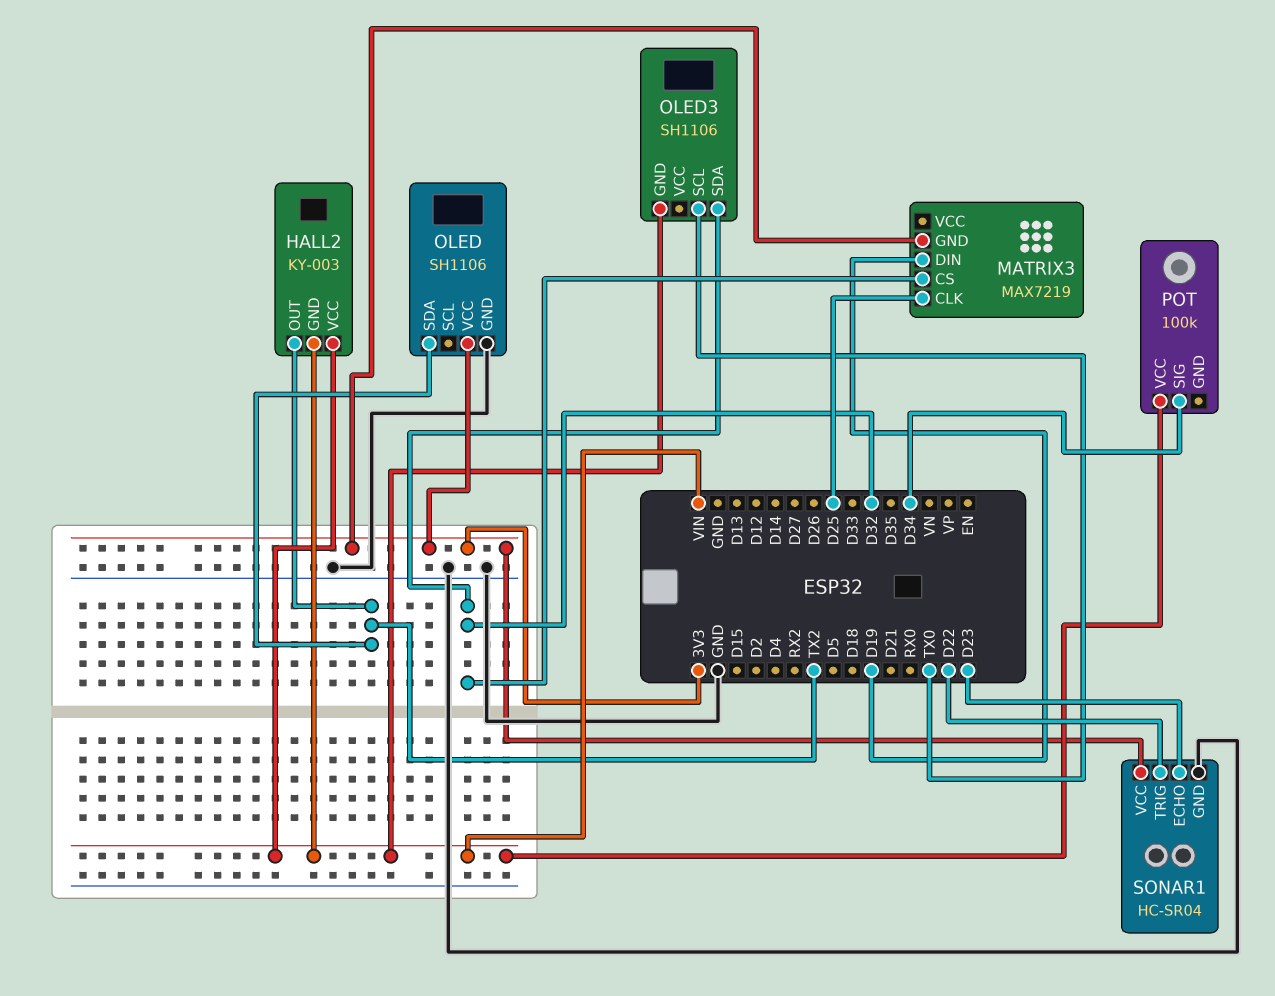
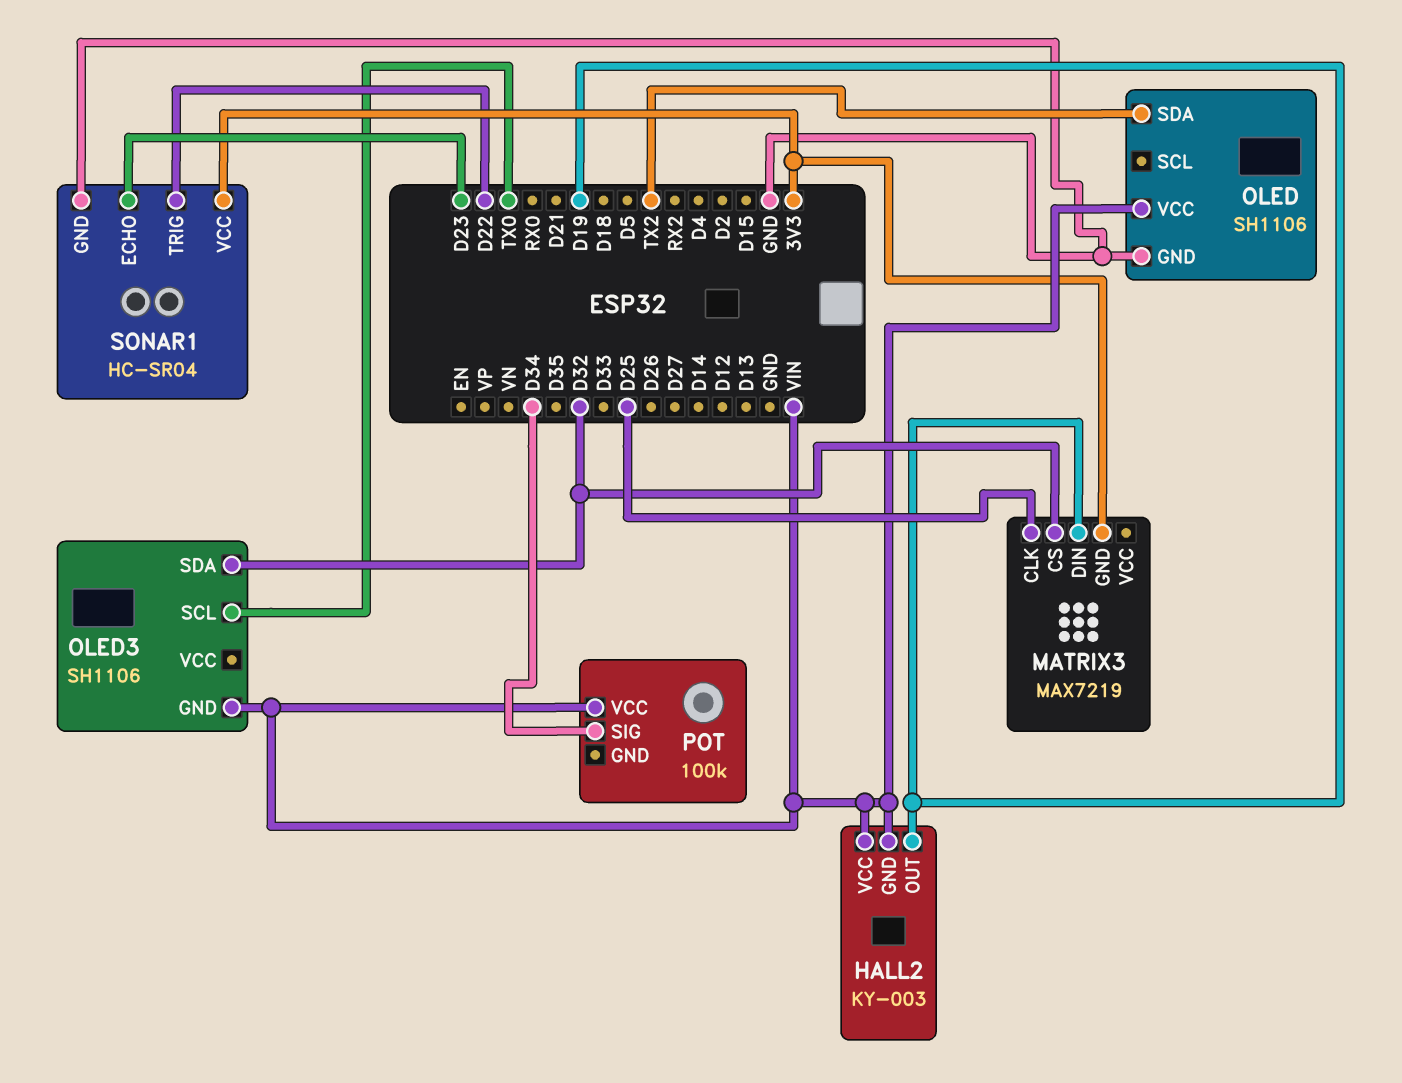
HALL2 pin OUT: TX2 -> D19
OLED pin VCC: 3V3 -> VIN

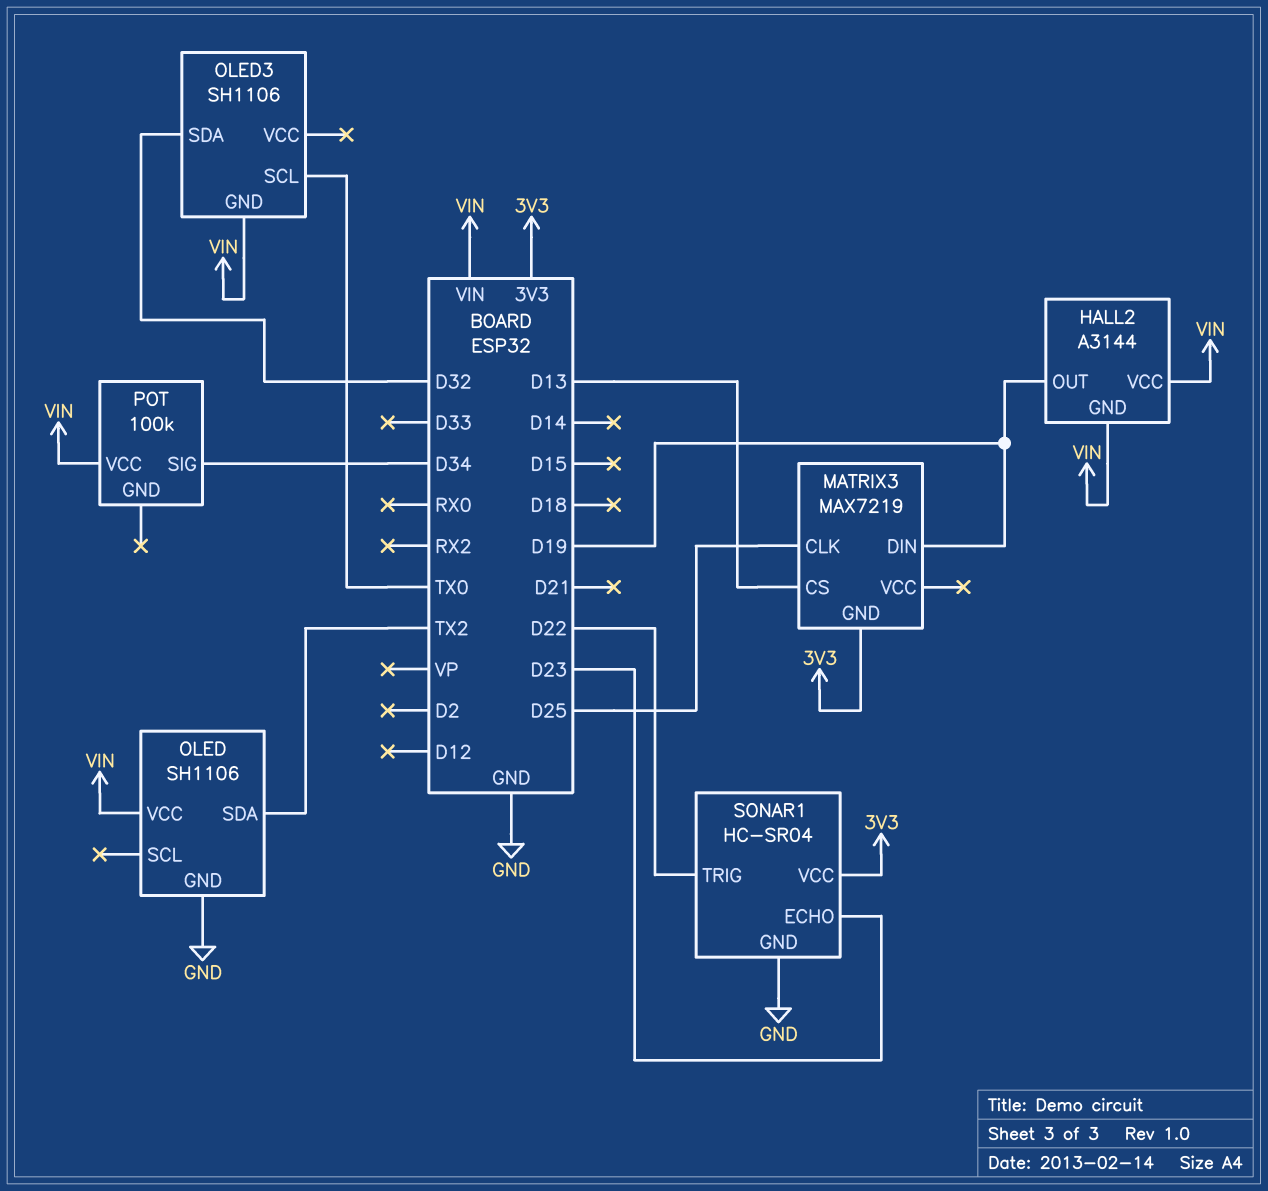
HALL2: KY-003 -> A3144
MATRIX3 pin CS: D32 -> D13

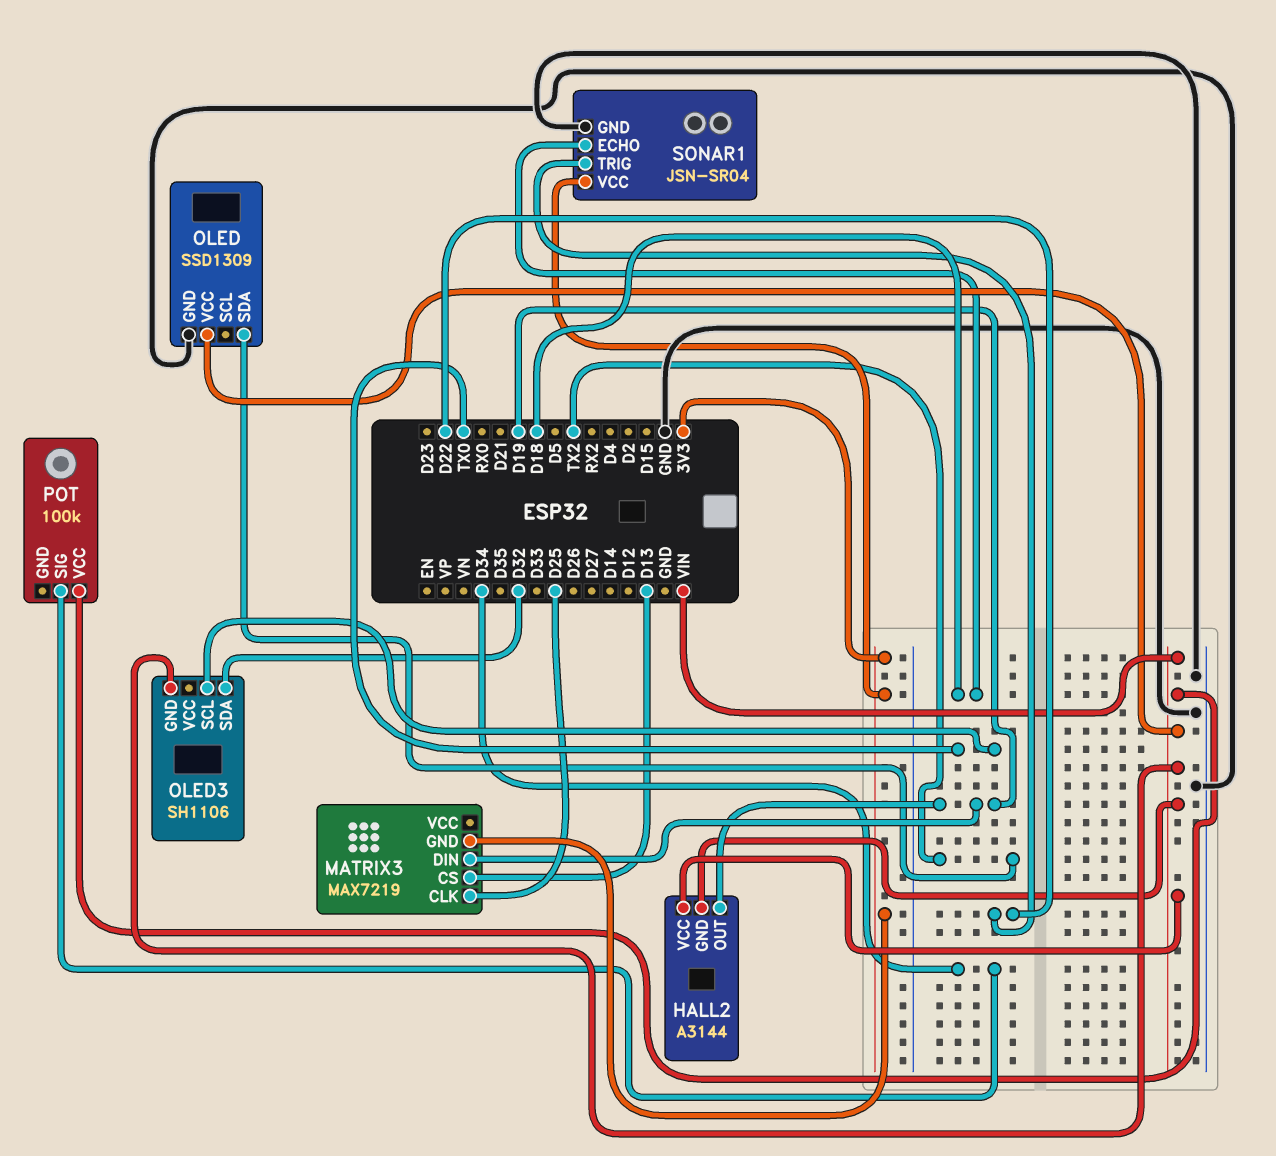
OLED: SH1106 -> SSD1309
SONAR1: HC-SR04 -> JSN-SR04
SONAR1 pin ECHO: D23 -> D18

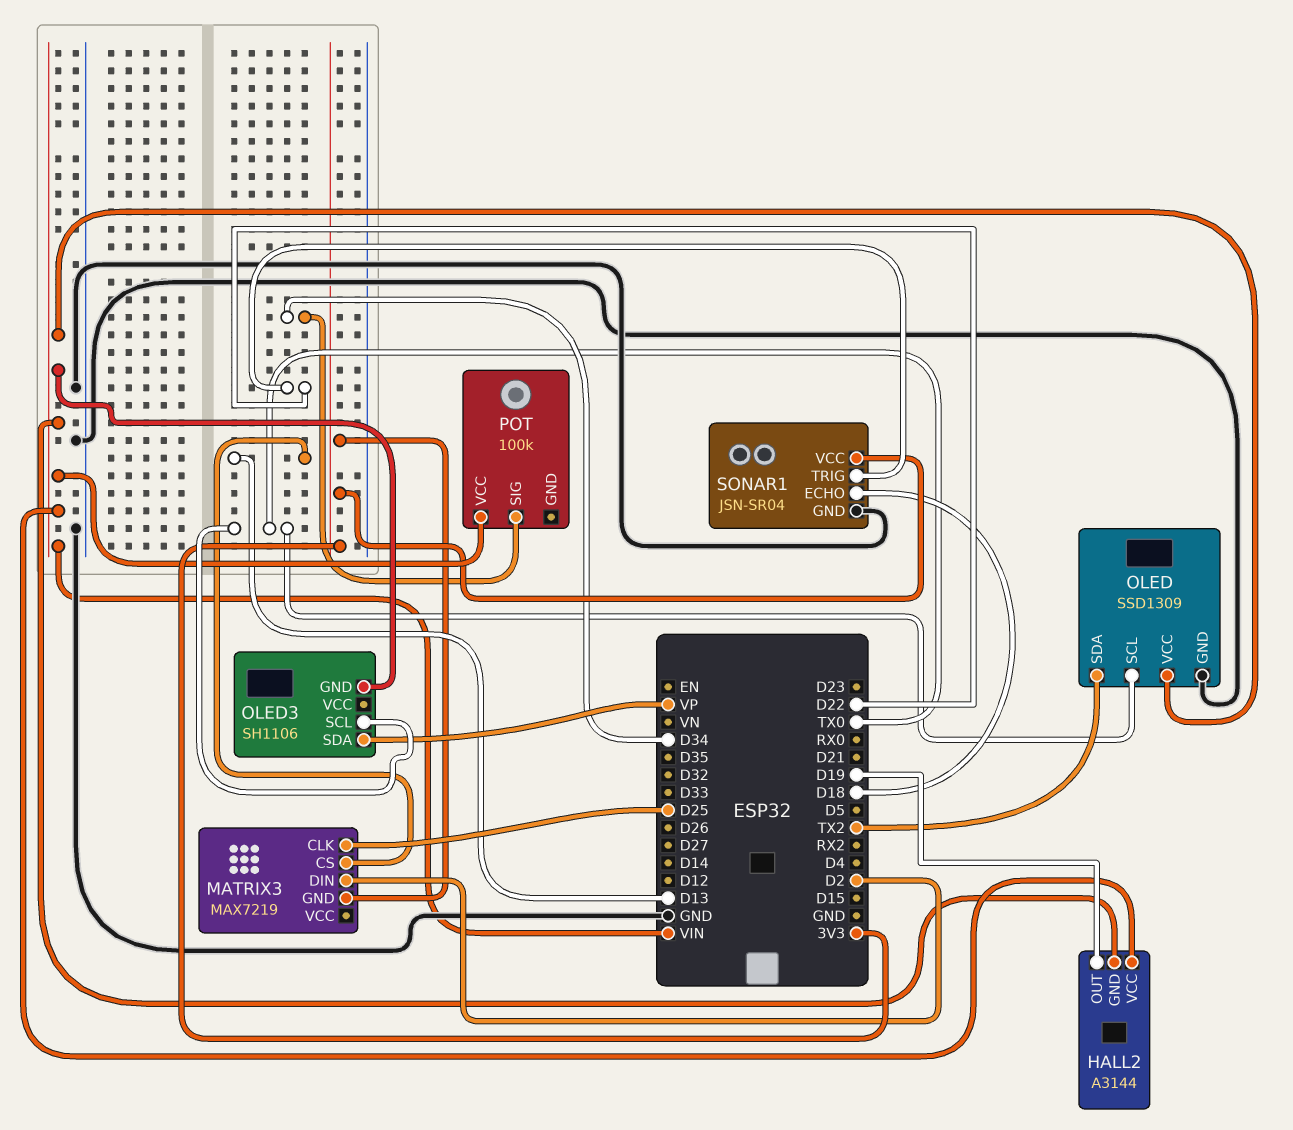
MATRIX3 pin DIN: D19 -> D2
OLED pin SCL: none -> TX0
OLED3 pin SDA: D32 -> VP

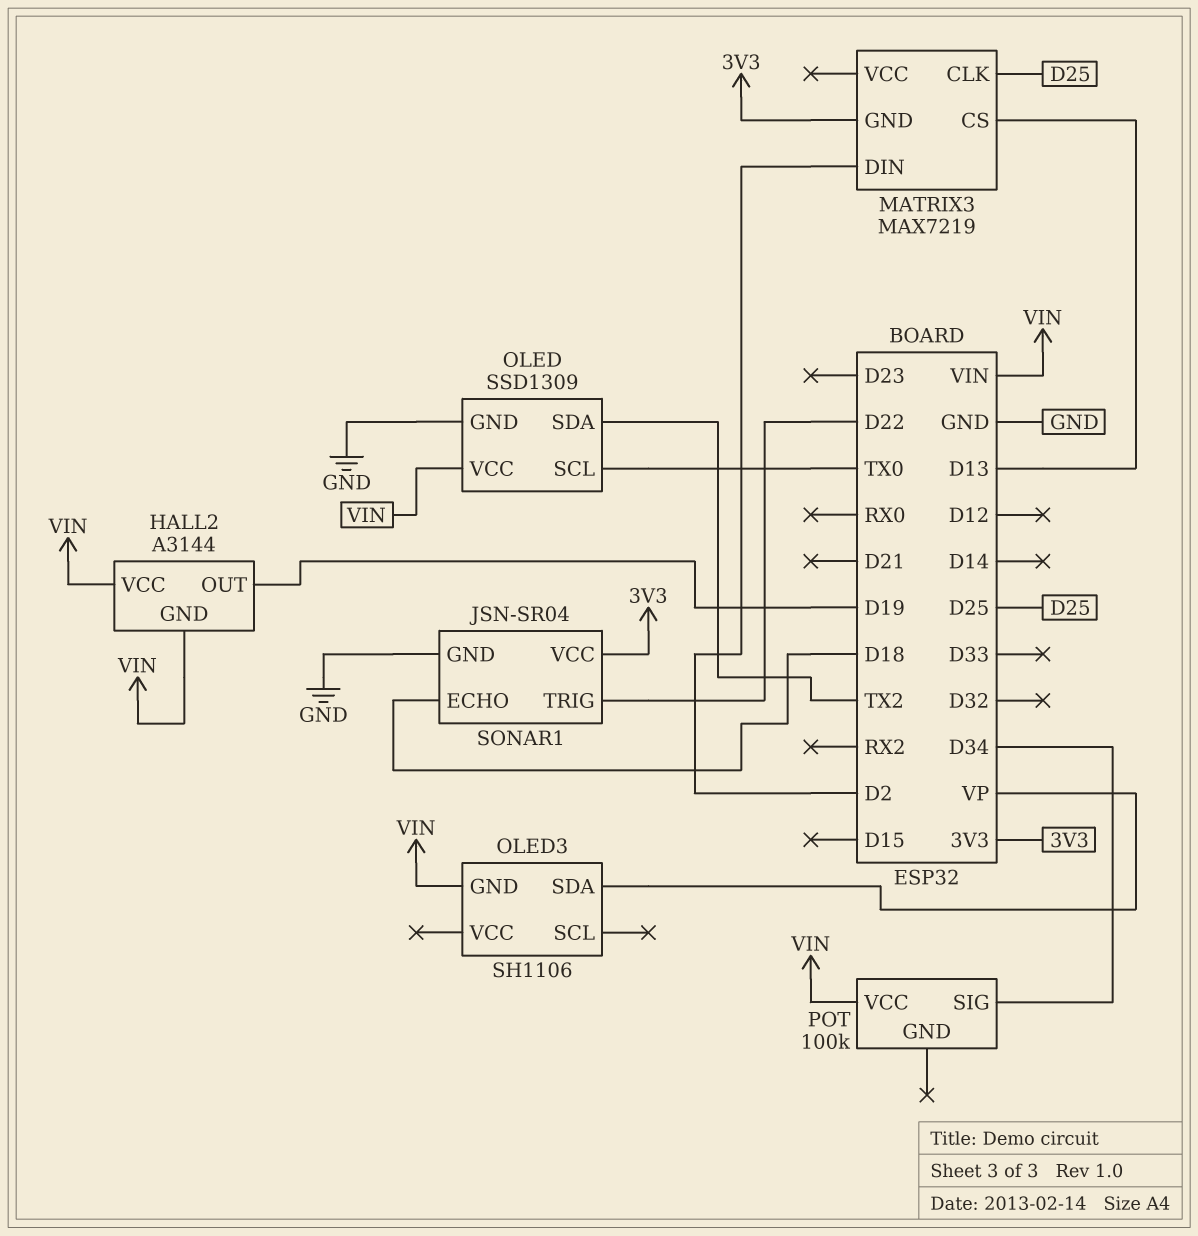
OLED3 pin SCL: TX0 -> none

